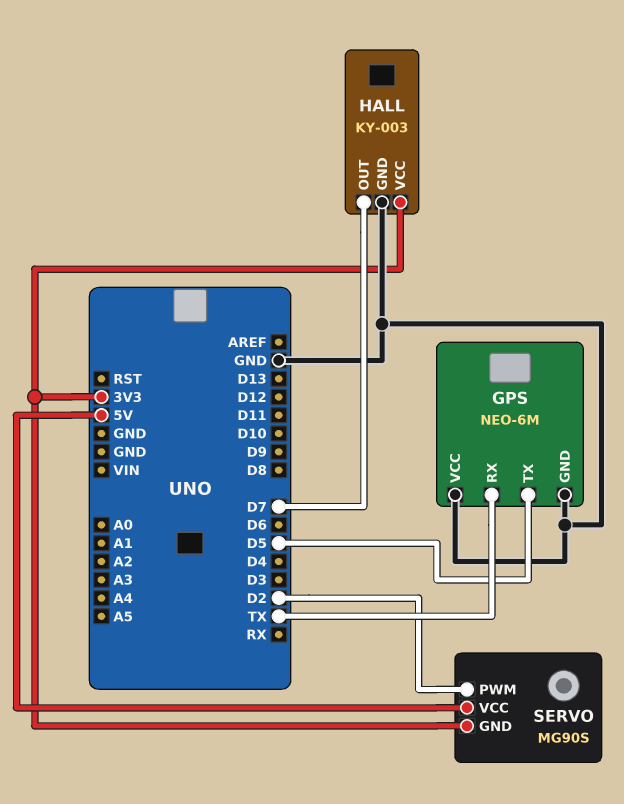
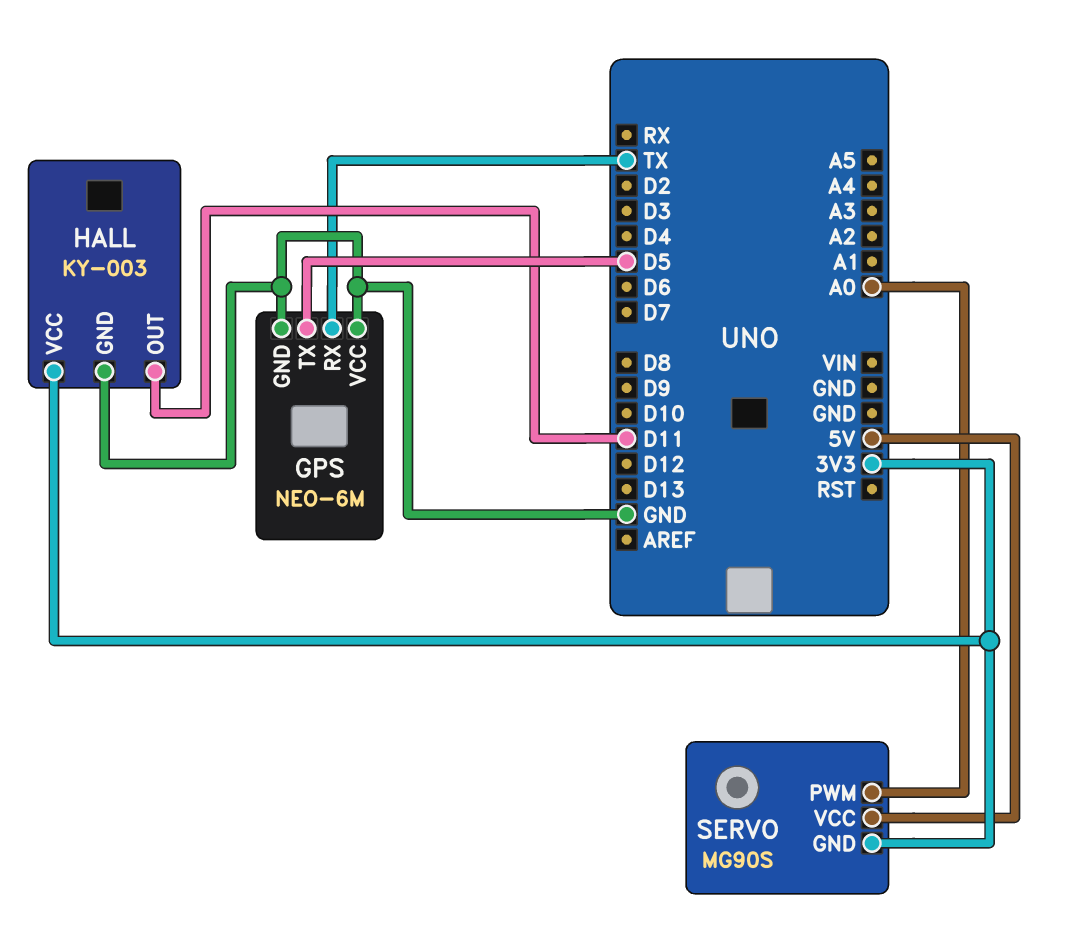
HALL pin OUT: D7 -> D11
SERVO pin PWM: D2 -> A0

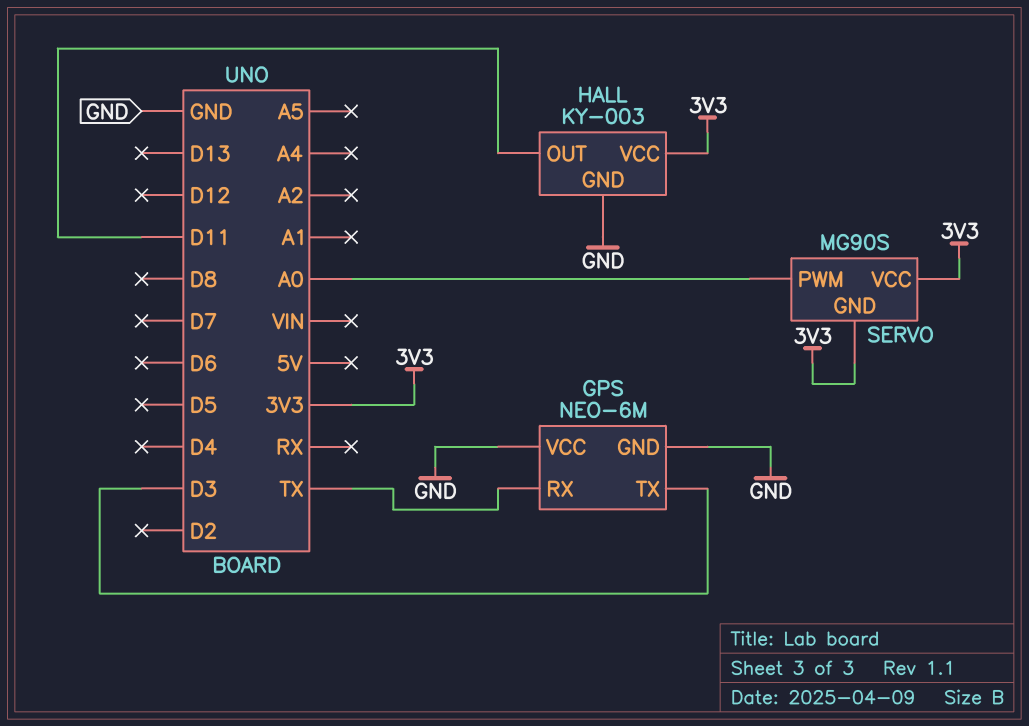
GPS pin TX: D5 -> D3
SERVO pin VCC: 5V -> 3V3

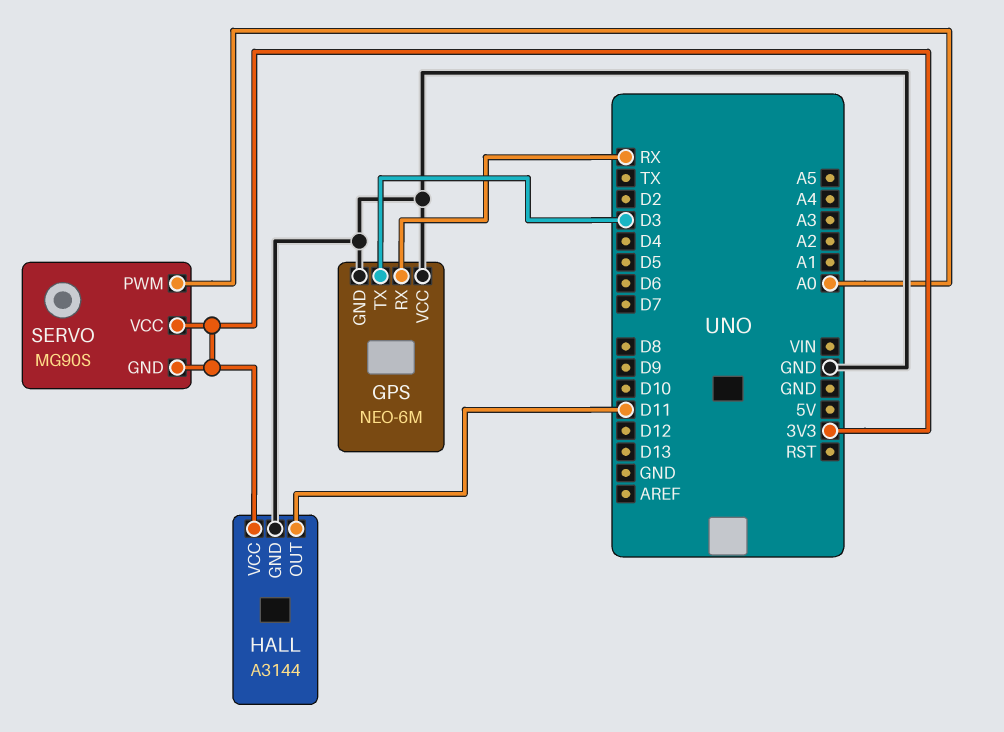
GPS pin RX: TX -> RX
HALL: KY-003 -> A3144

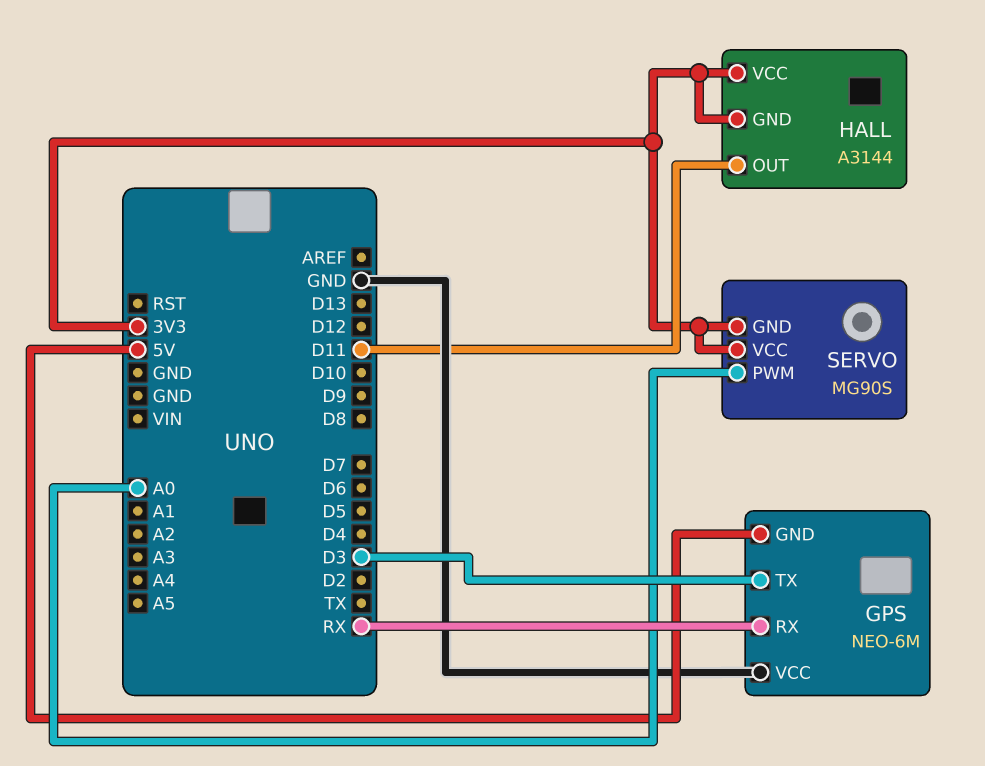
GPS pin GND: GND -> 5V
HALL pin GND: GND -> 3V3

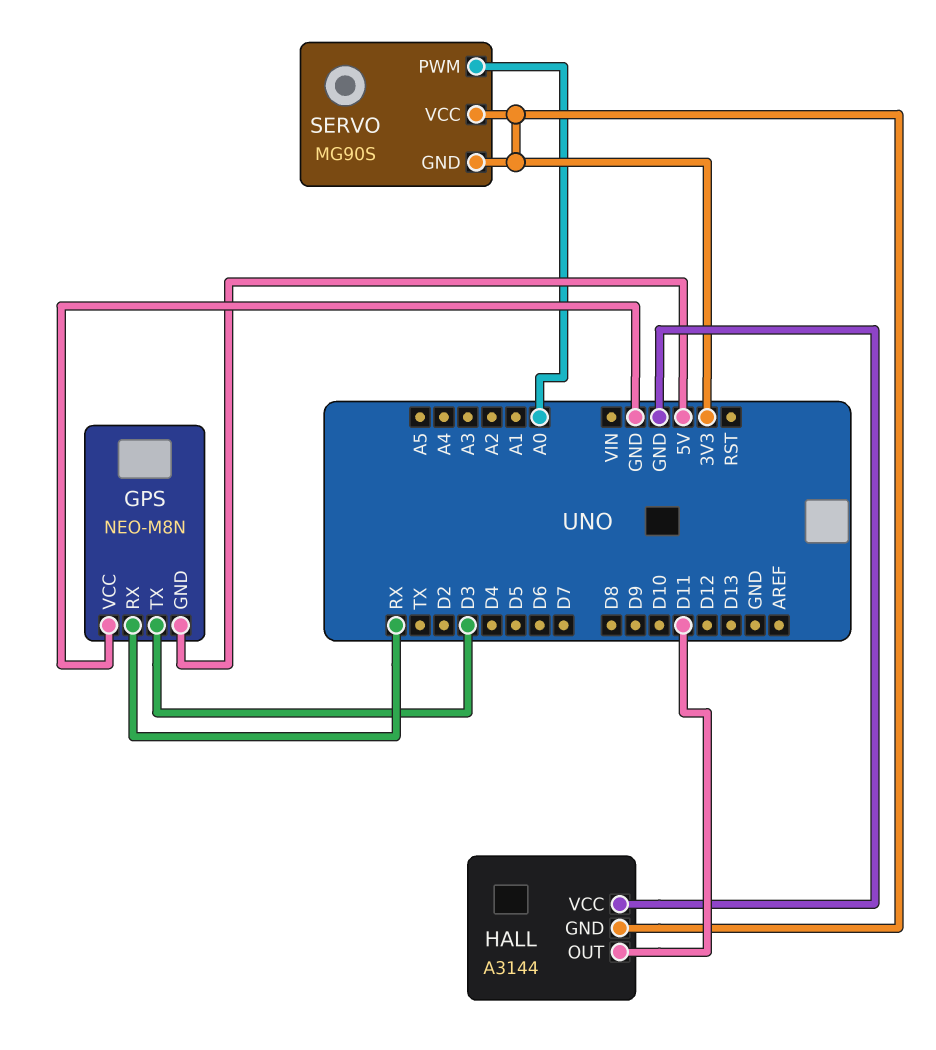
GPS: NEO-6M -> NEO-M8N
HALL pin VCC: 3V3 -> GND

